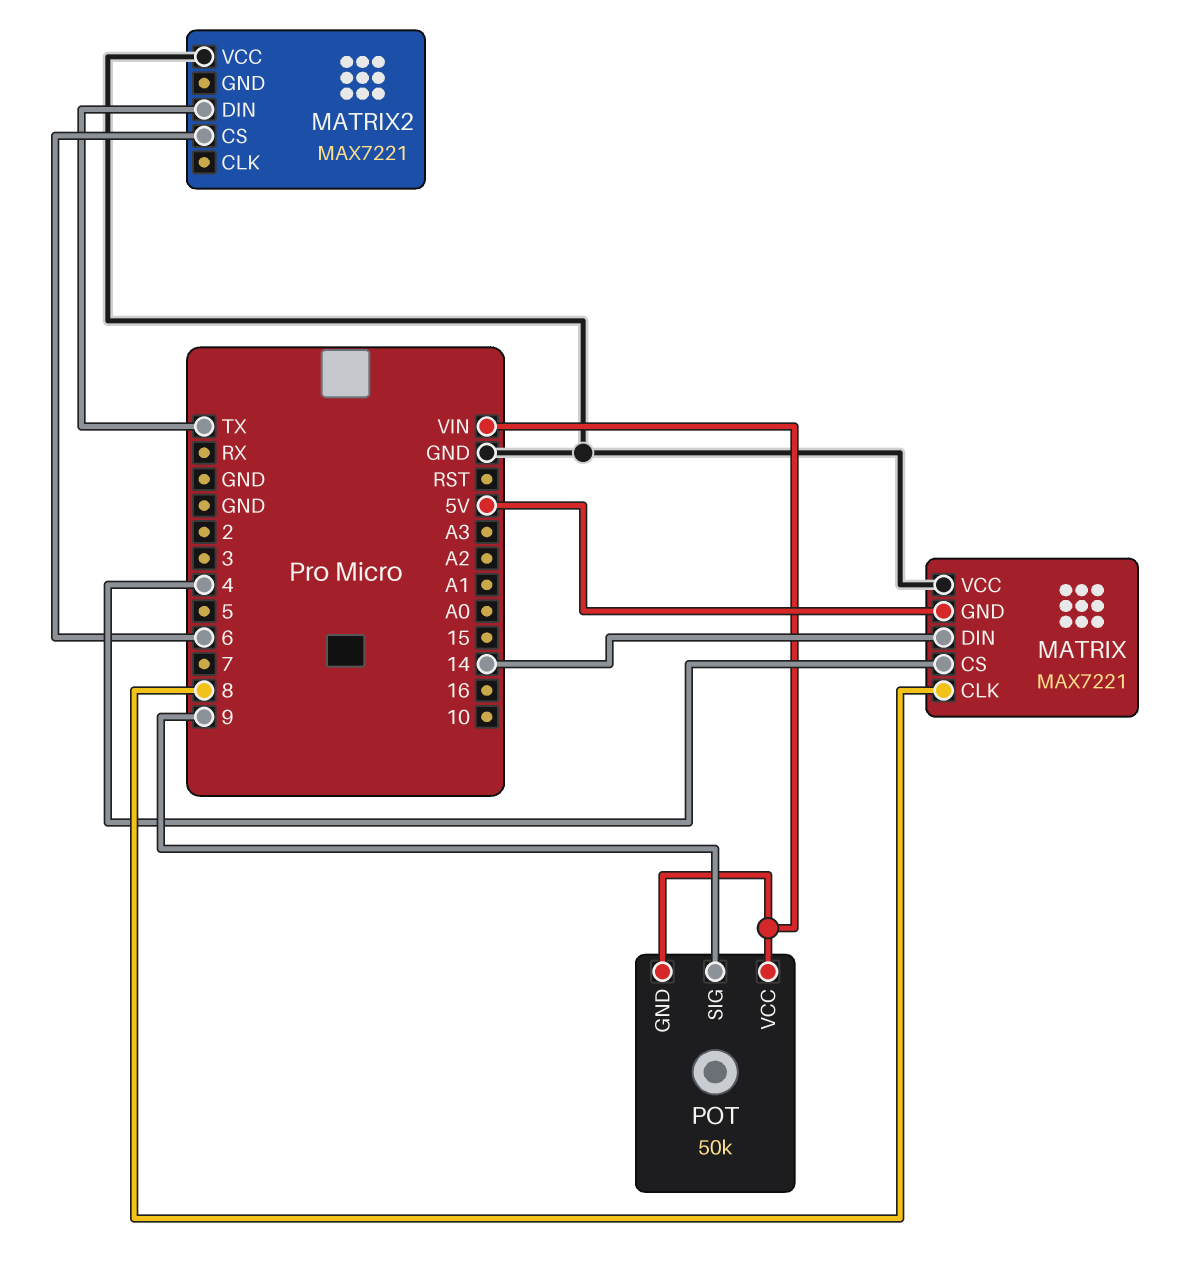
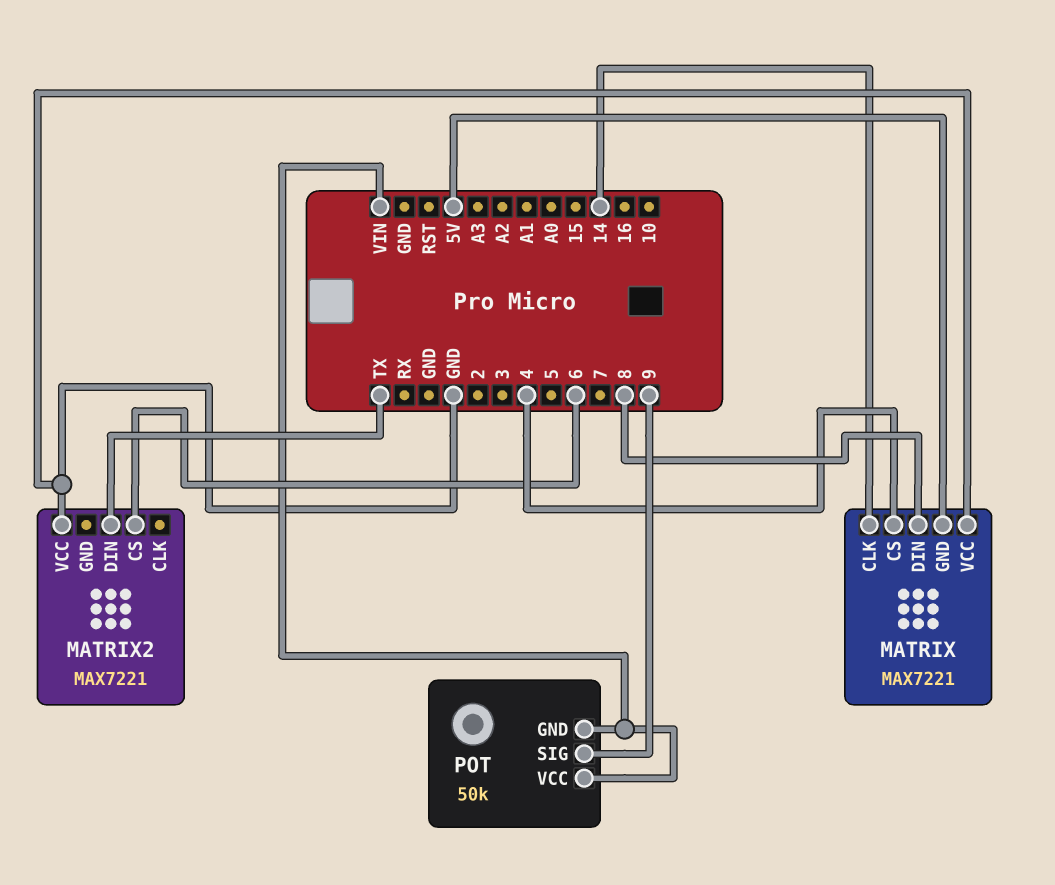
MATRIX pin CLK: 8 -> 14
MATRIX pin DIN: 14 -> 8

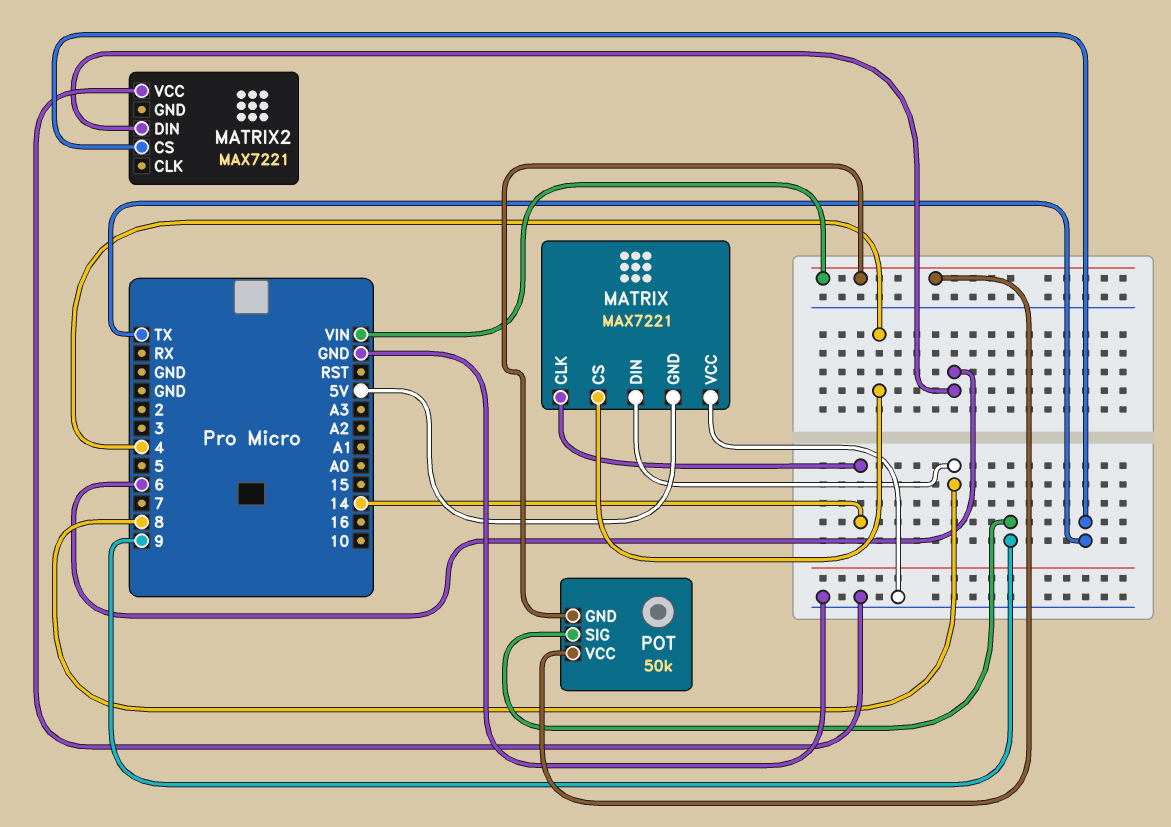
MATRIX2 pin CS: 6 -> TX
MATRIX2 pin DIN: TX -> 6

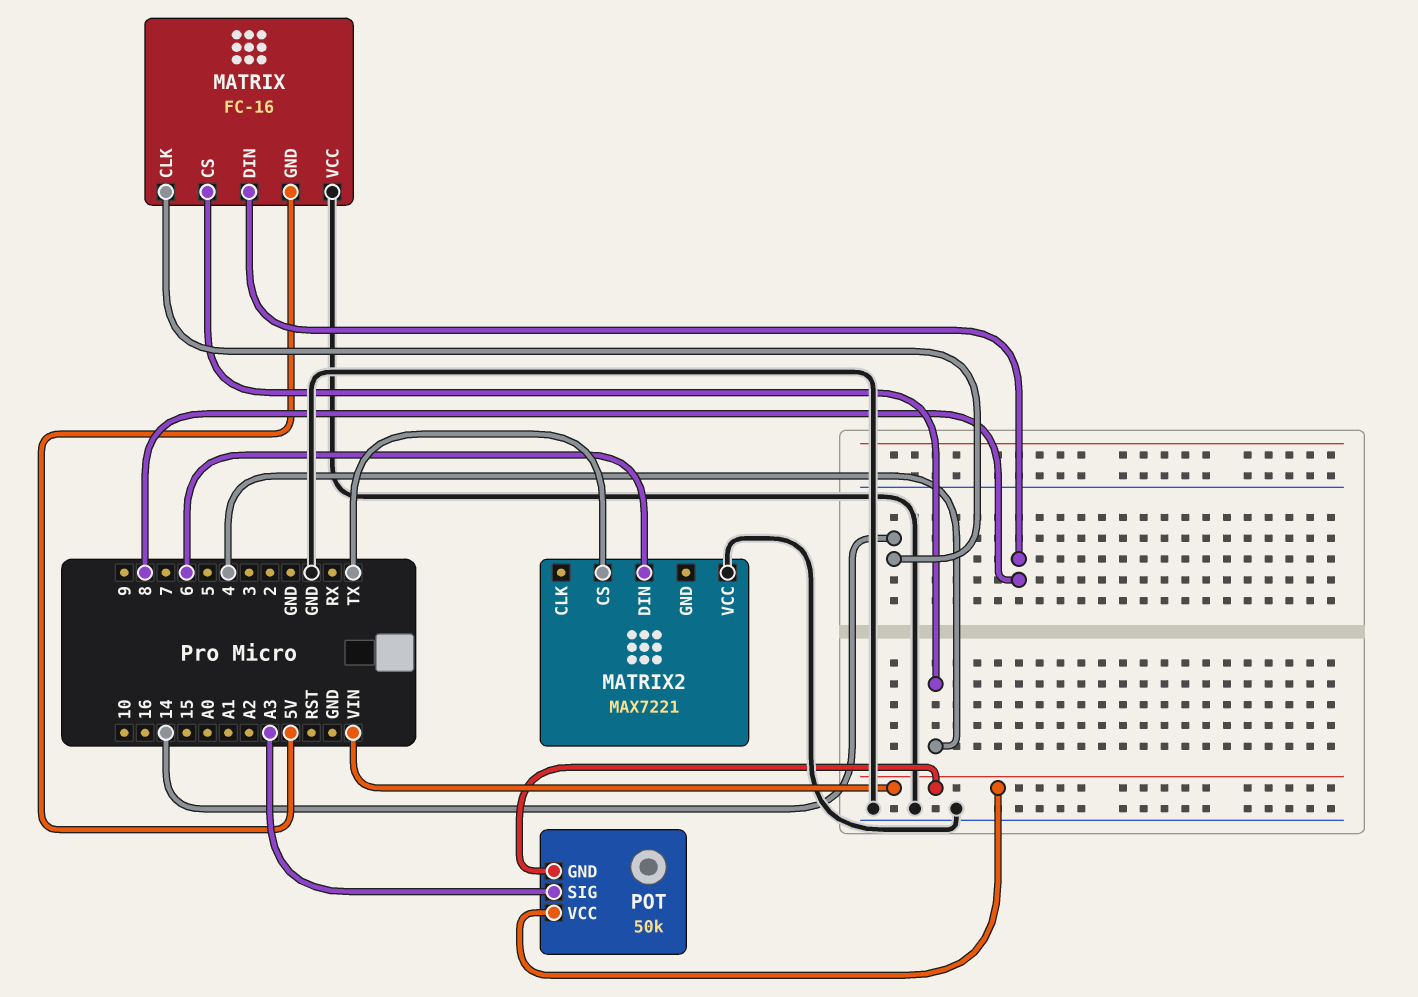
MATRIX: MAX7221 -> FC-16
POT pin SIG: 9 -> A3

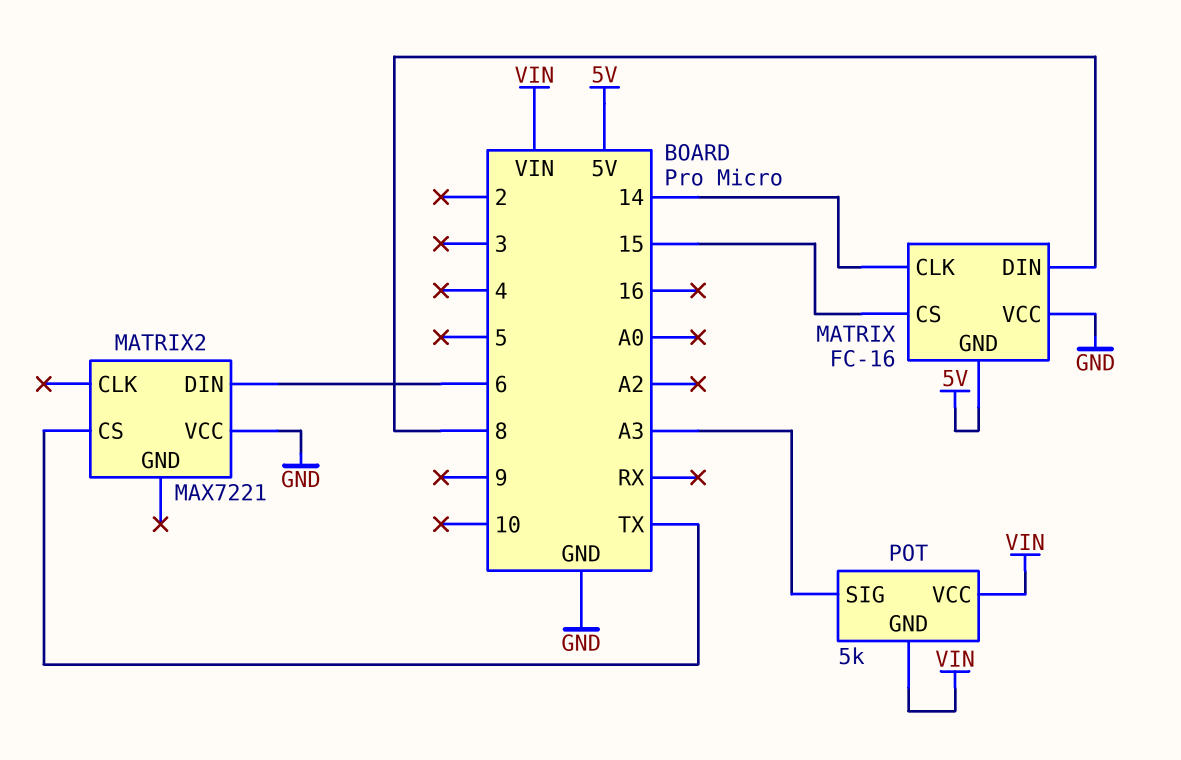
MATRIX pin CS: 4 -> 15
POT: 50k -> 5k

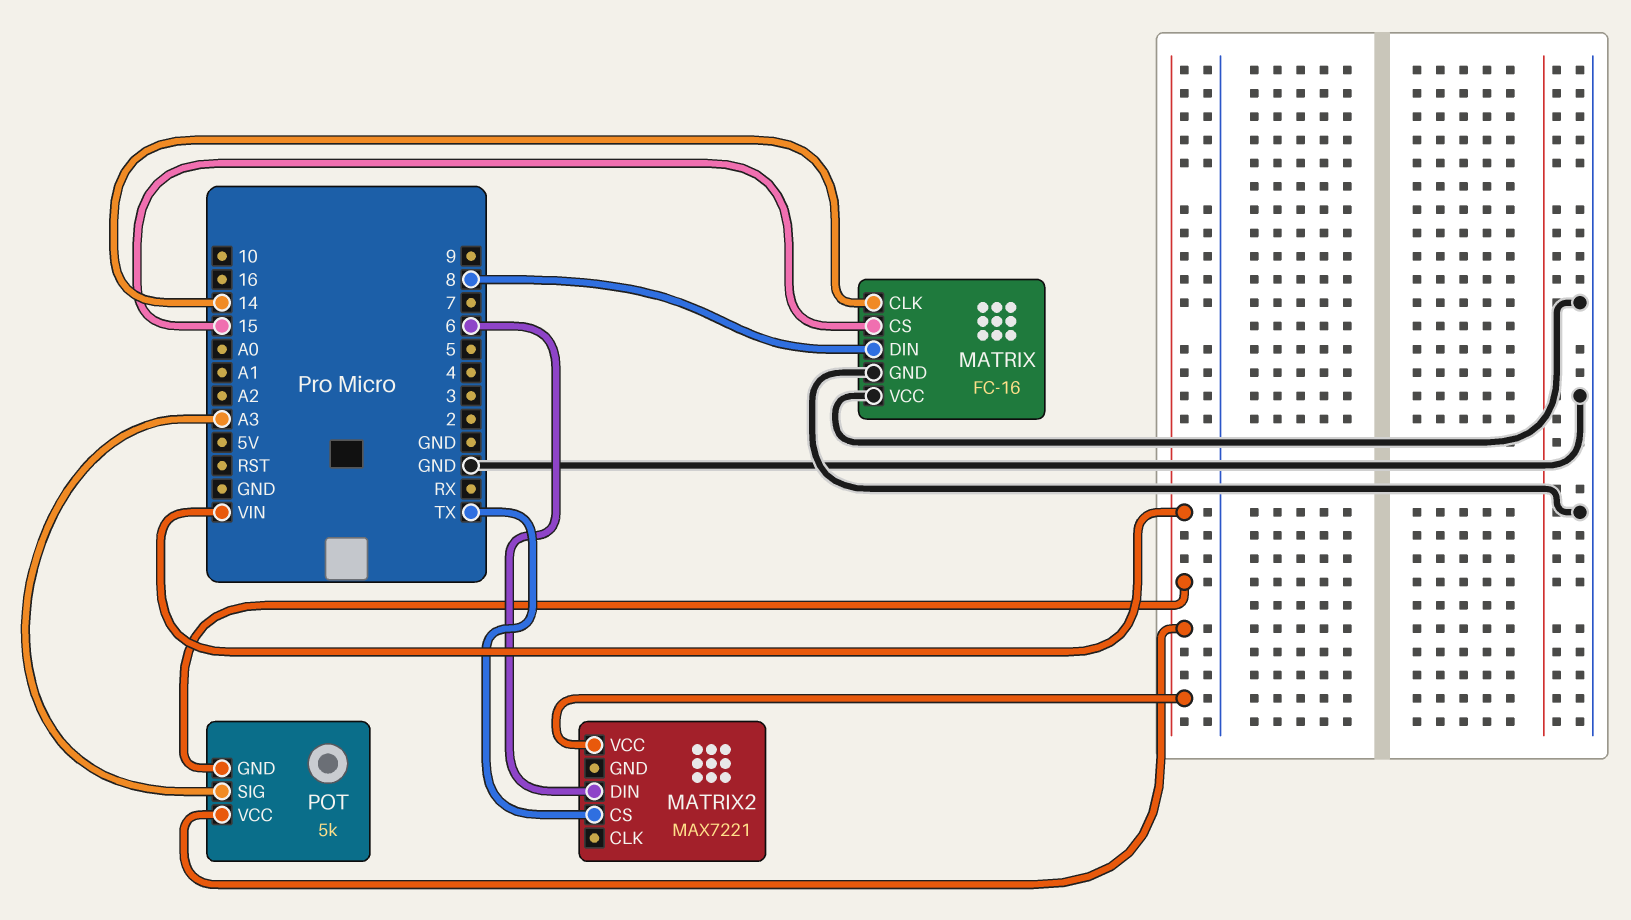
MATRIX pin GND: 5V -> GND
MATRIX2 pin VCC: GND -> VIN

